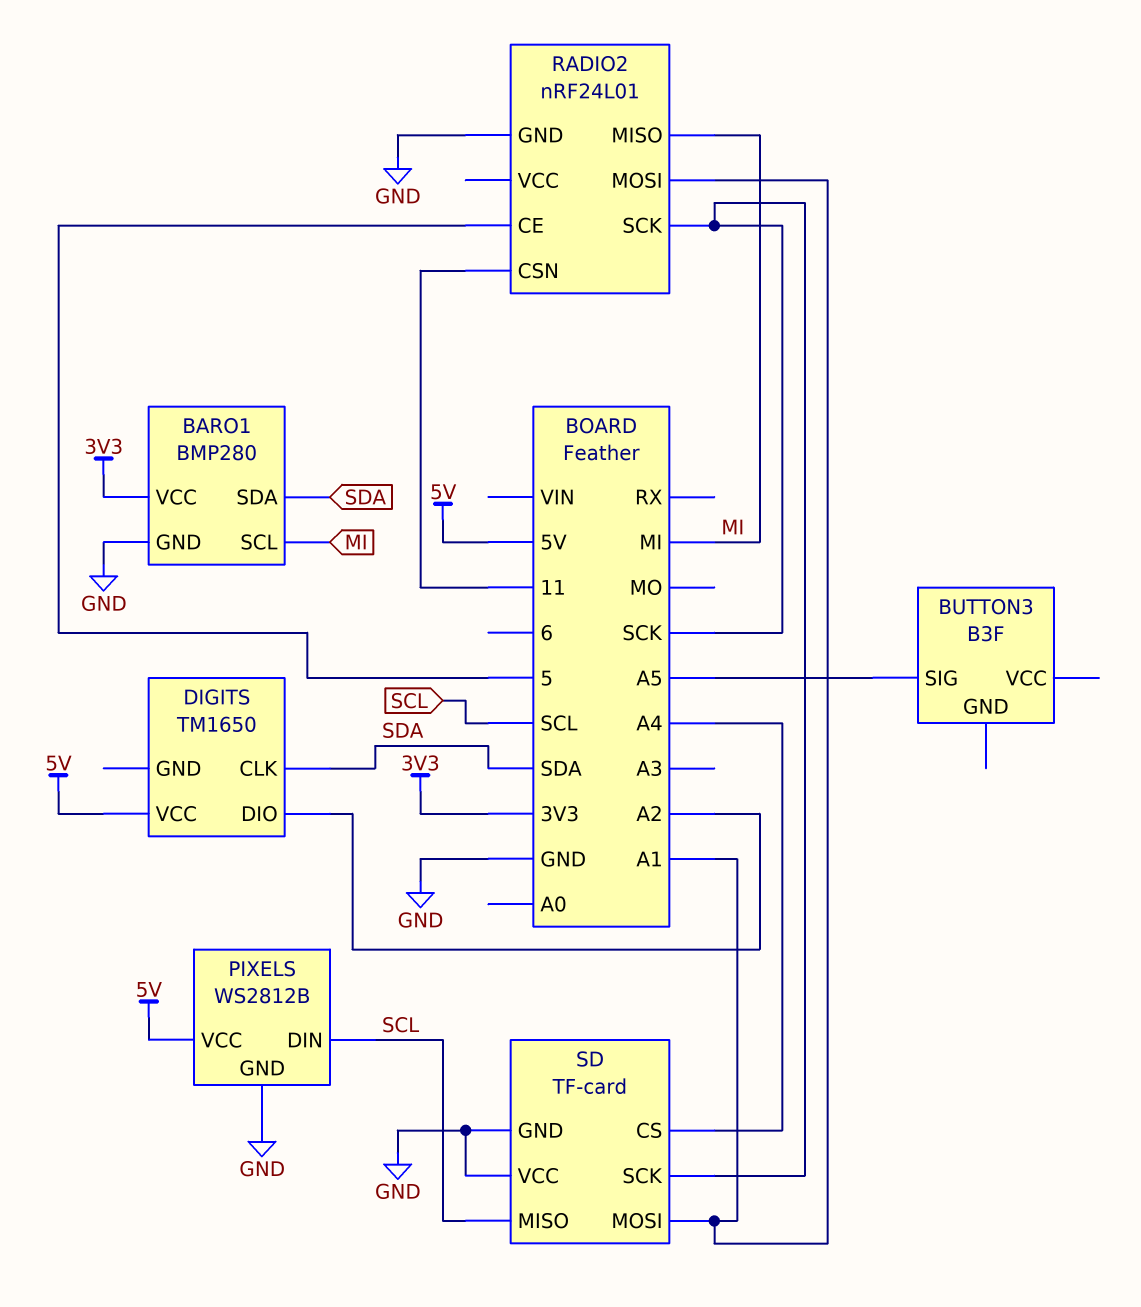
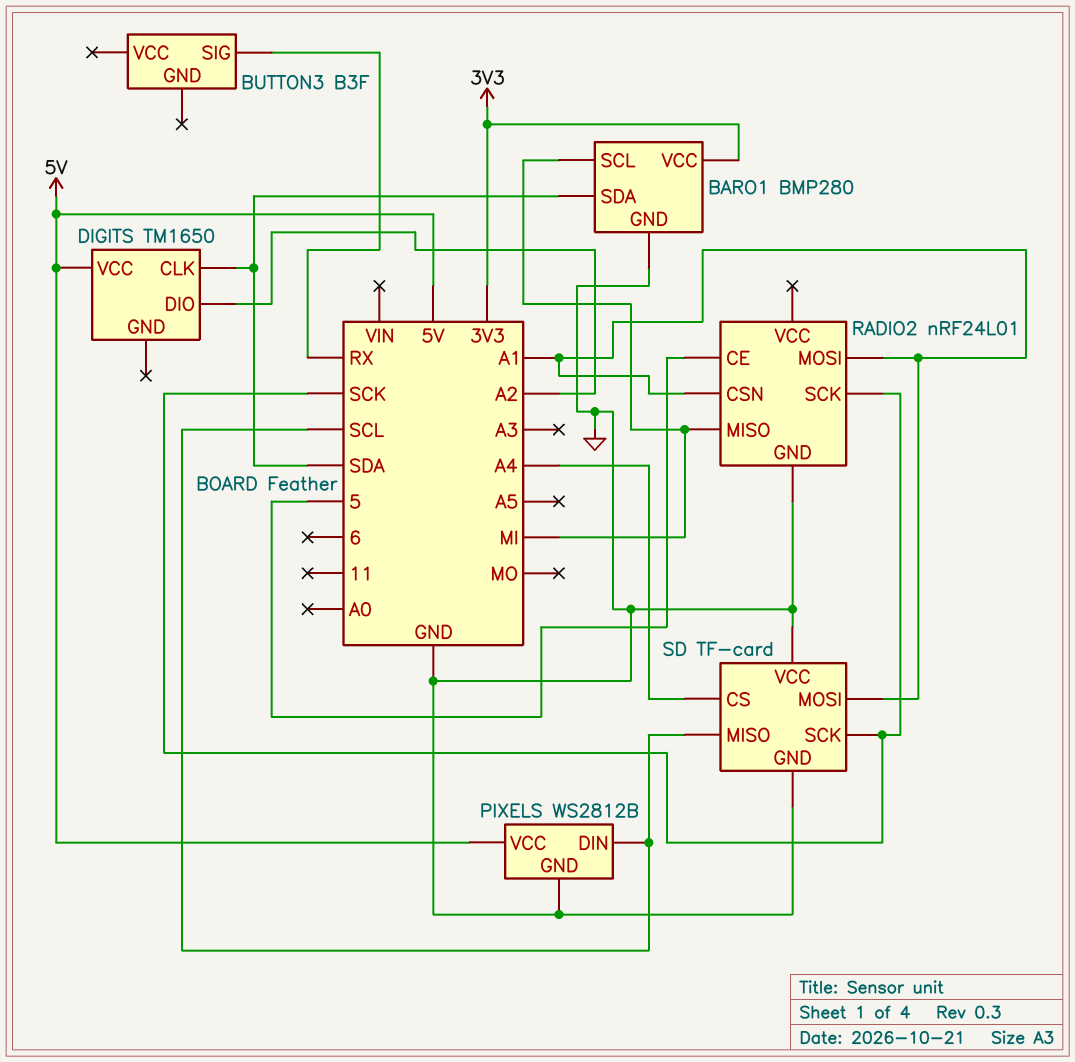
BUTTON3 pin SIG: A5 -> RX
RADIO2 pin CSN: 11 -> A1

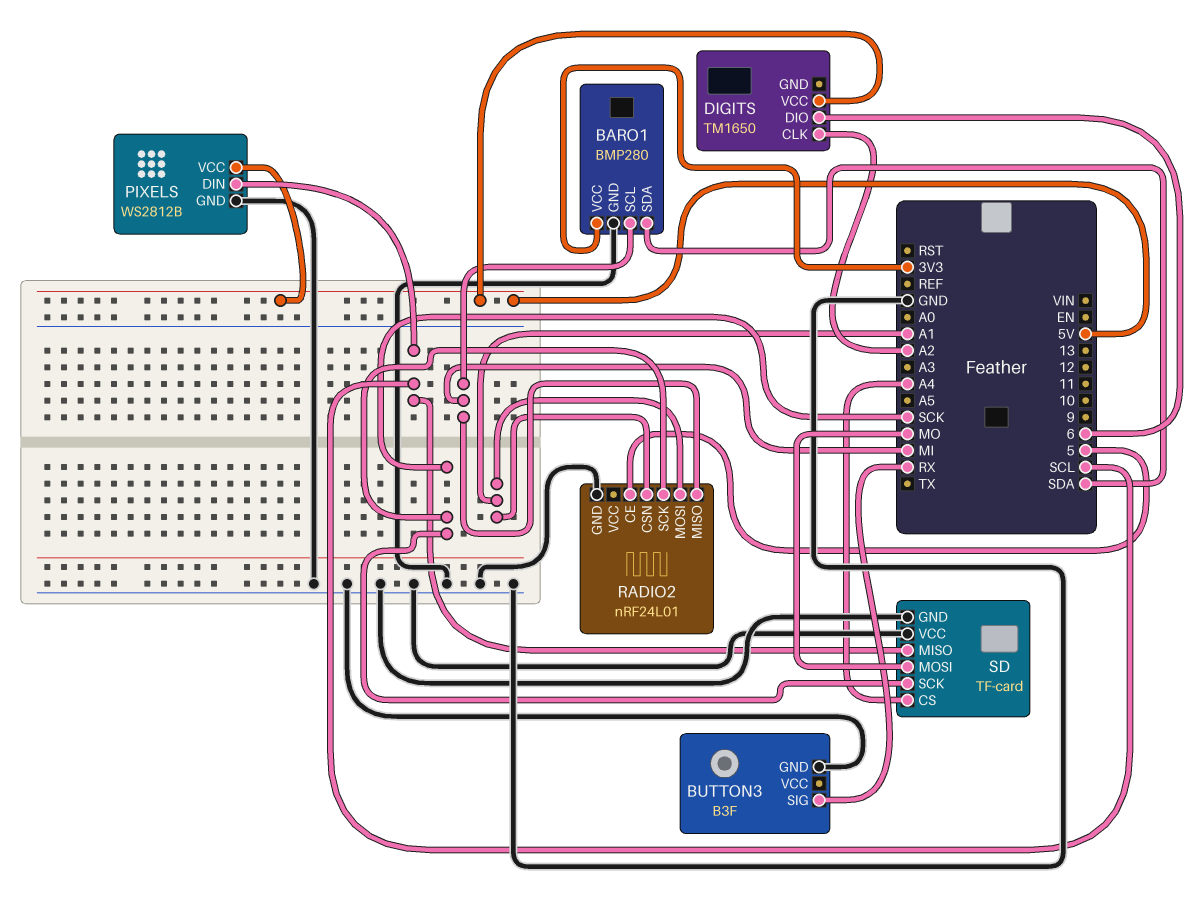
BUTTON3 pin GND: none -> GND
DIGITS pin CLK: SDA -> A2
DIGITS pin DIO: A2 -> 6
SD pin MOSI: A1 -> MO

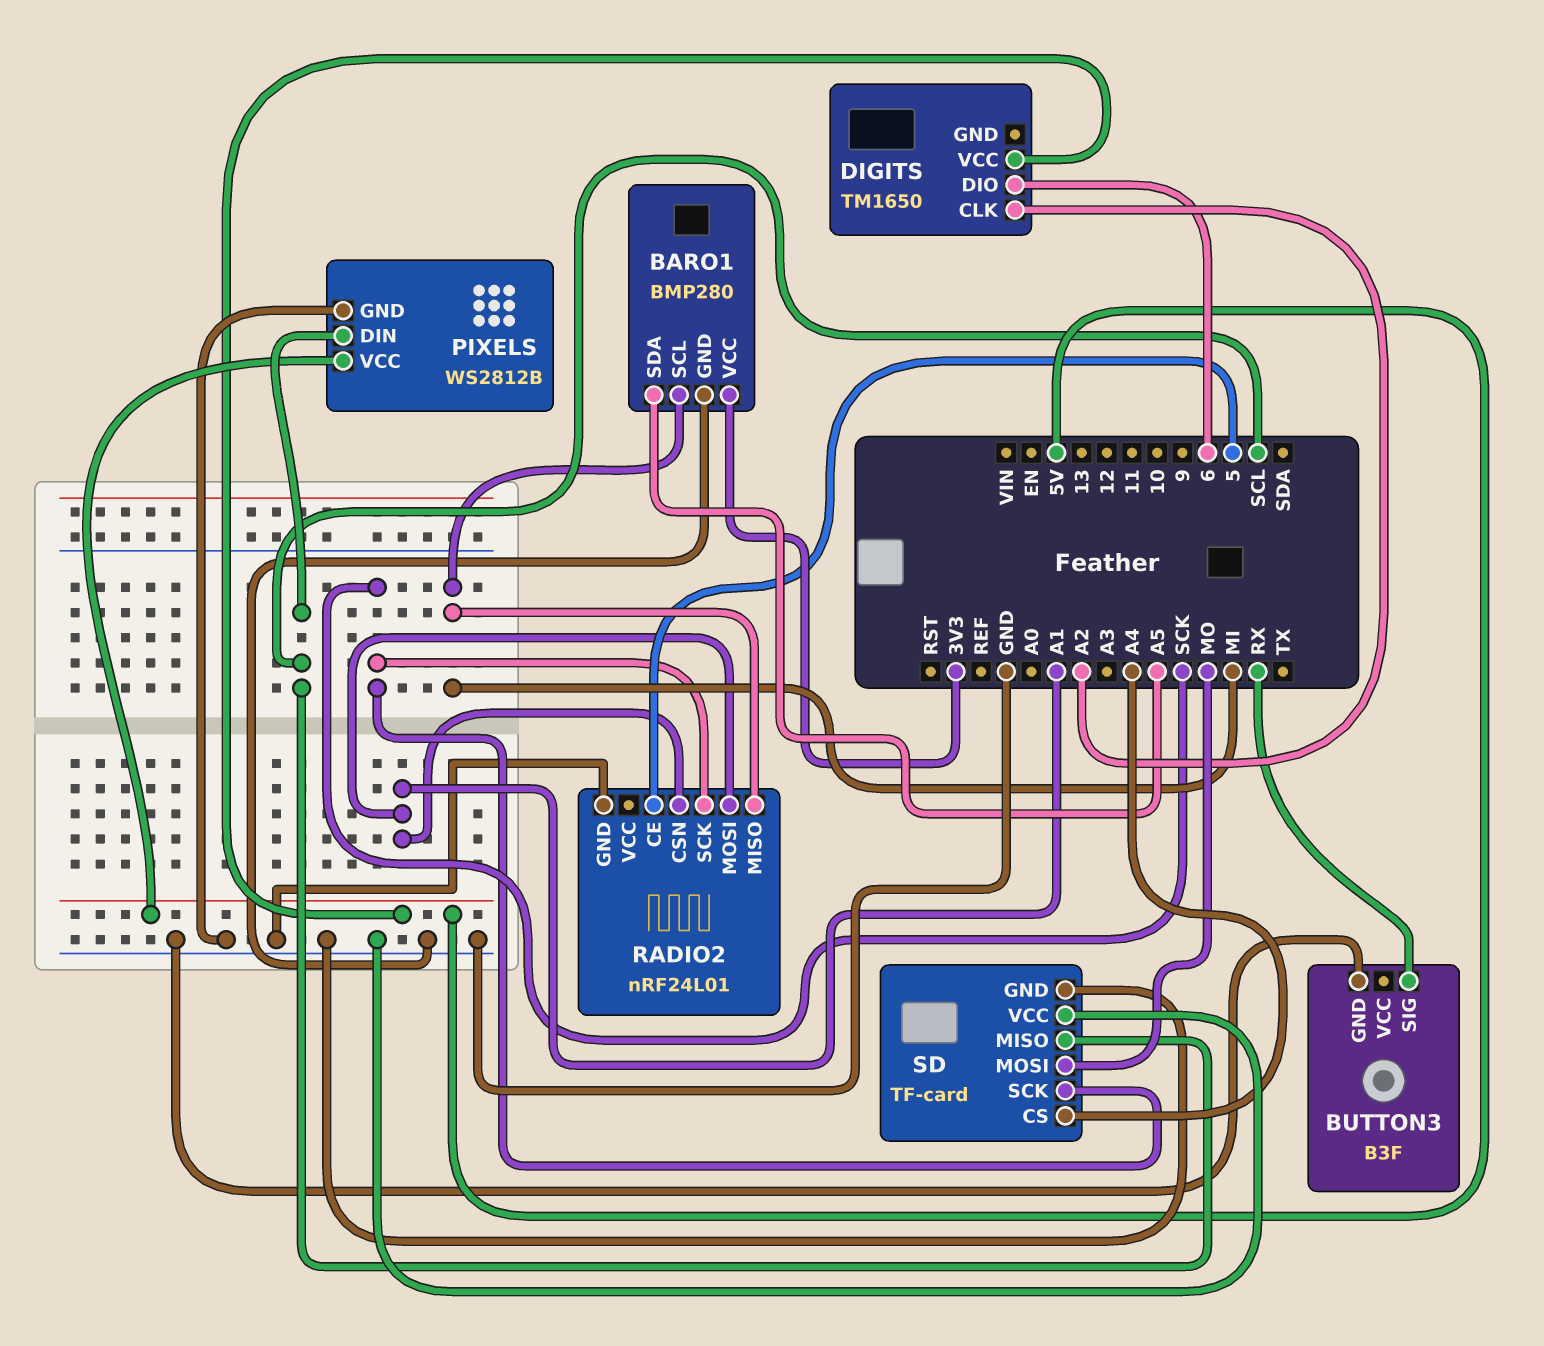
BARO1 pin SDA: SDA -> A5

